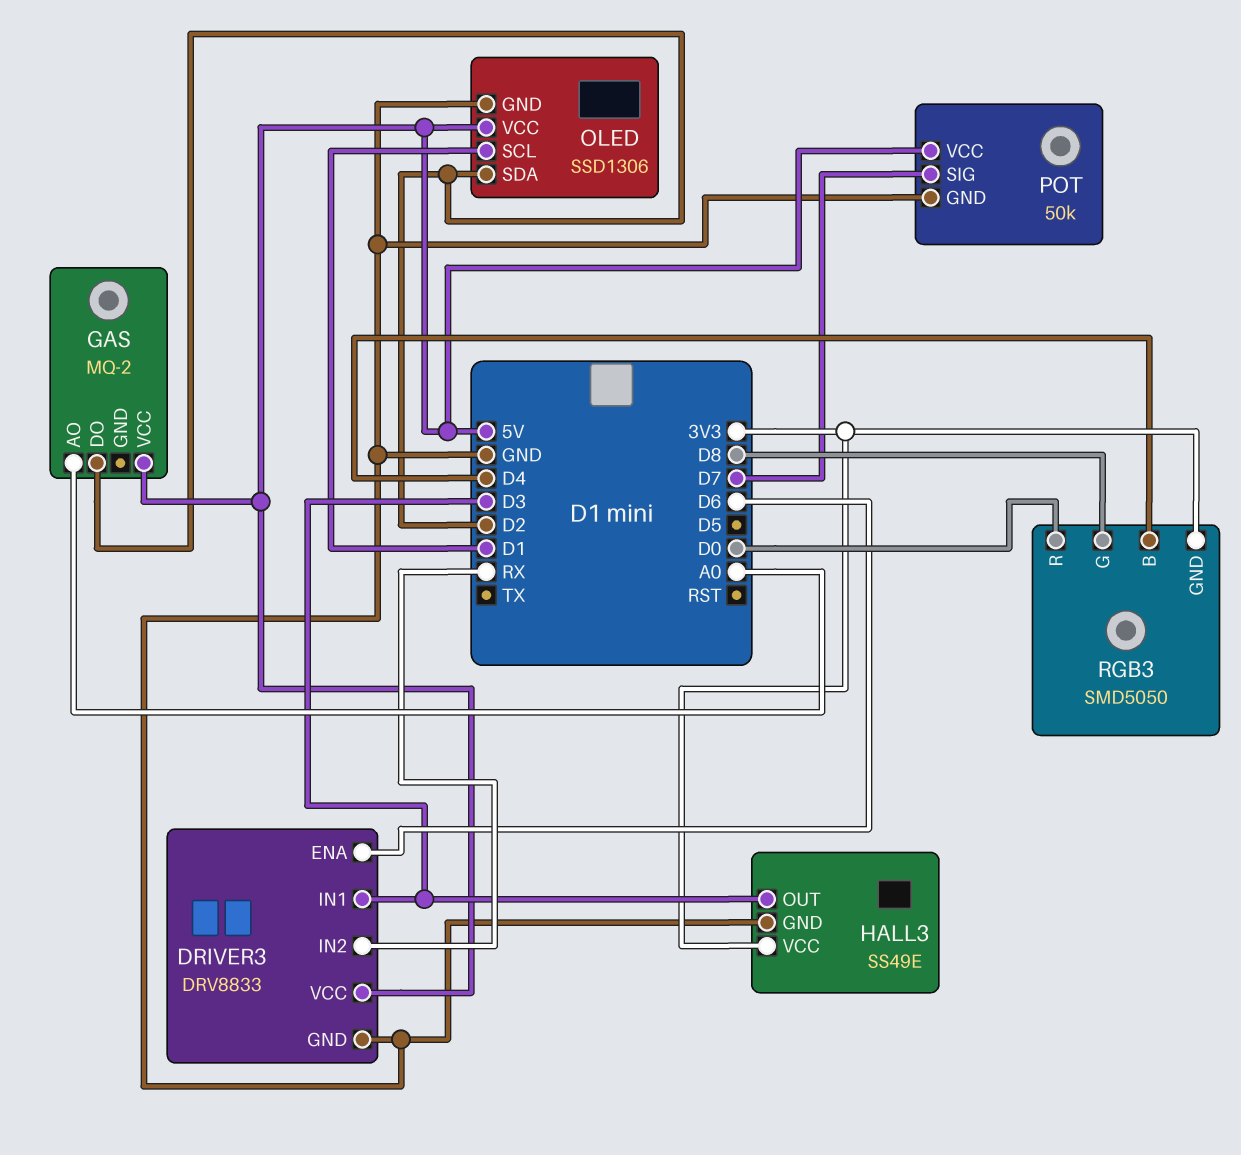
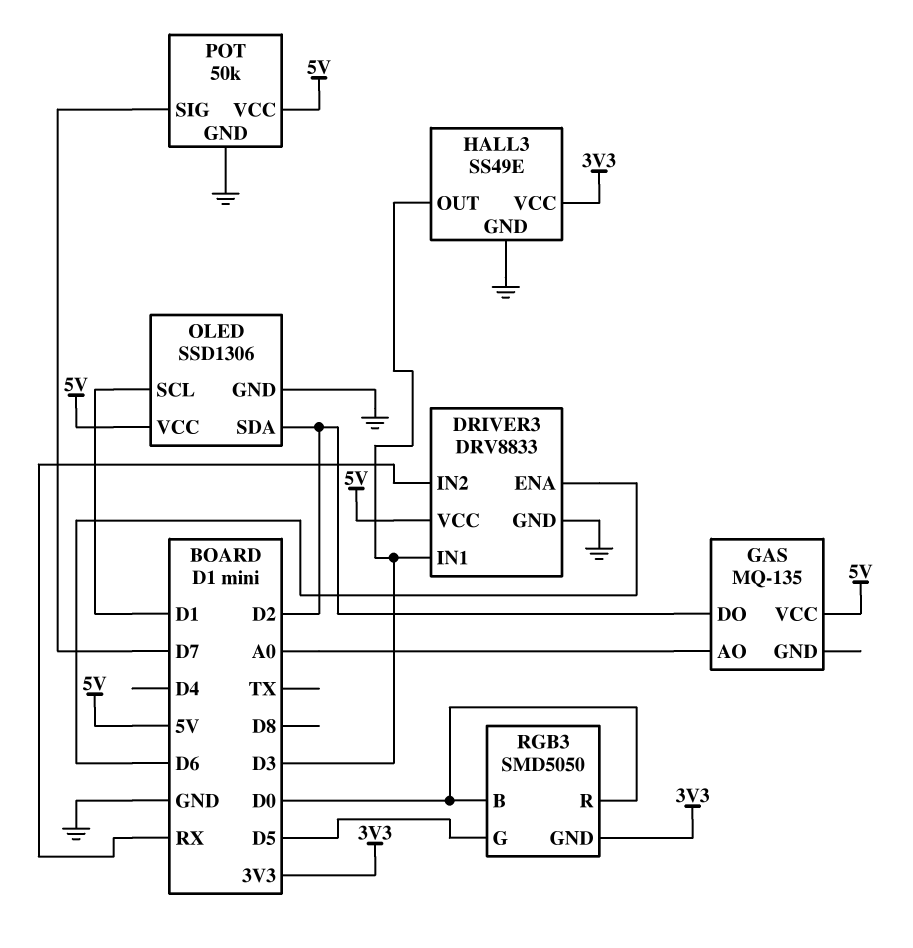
GAS: MQ-2 -> MQ-135
RGB3 pin B: D4 -> D0
RGB3 pin G: D8 -> D5

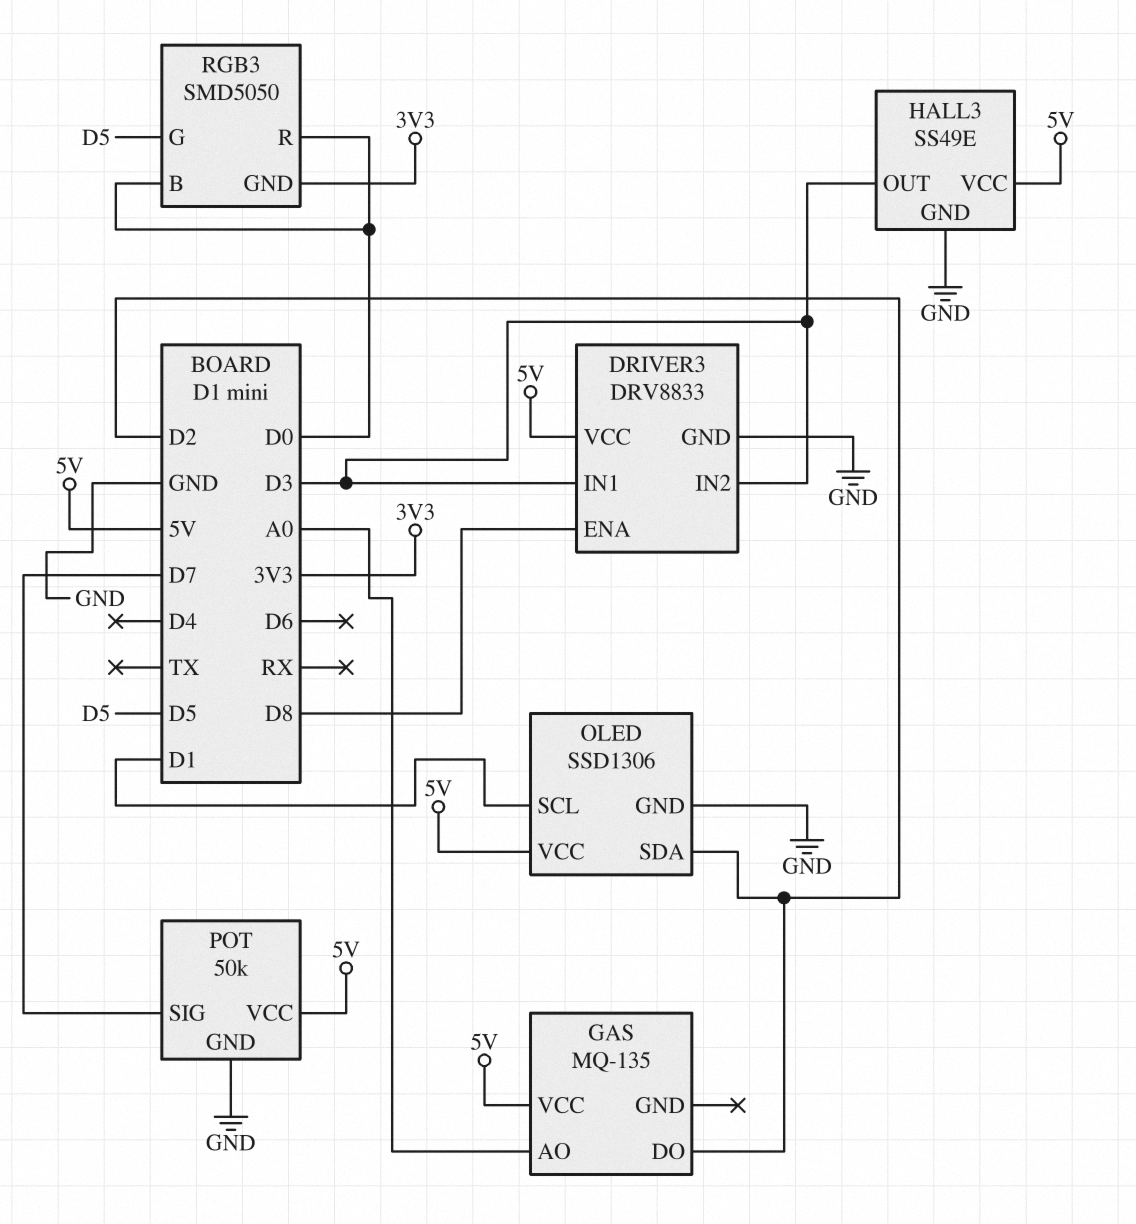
DRIVER3 pin ENA: D6 -> D8
DRIVER3 pin IN2: RX -> D3
HALL3 pin VCC: 3V3 -> 5V

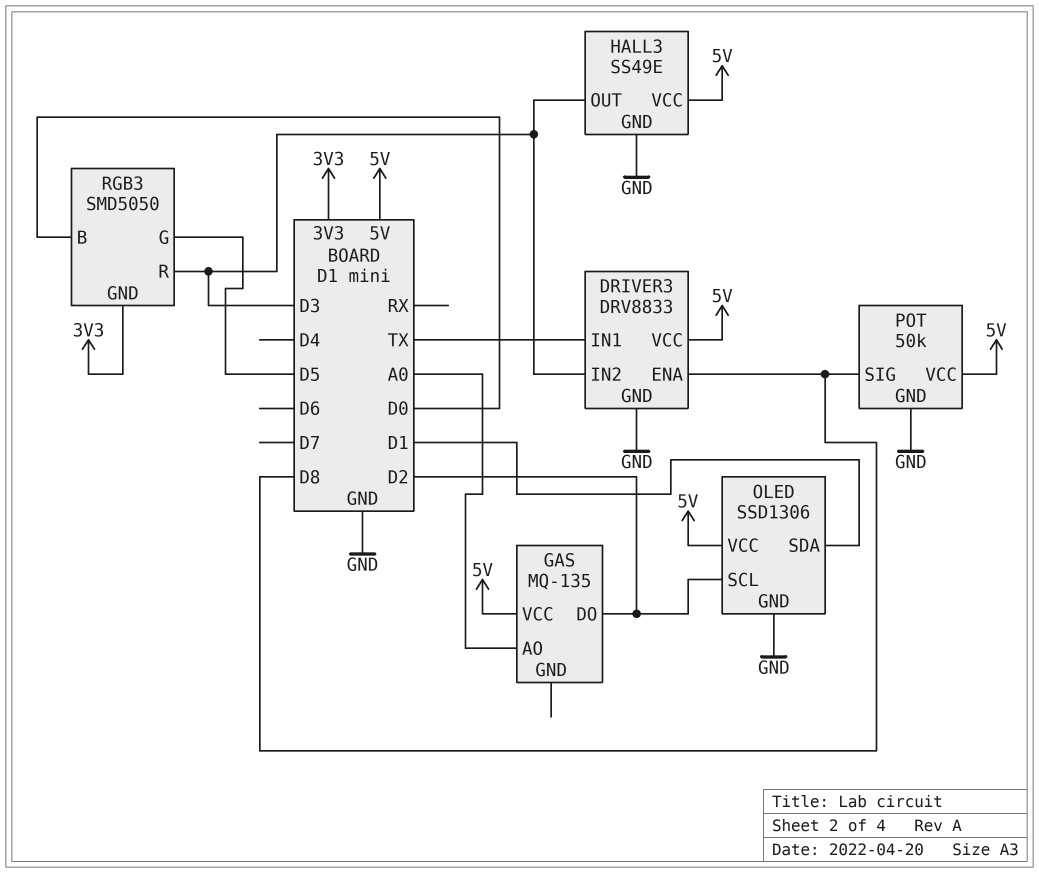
DRIVER3 pin IN1: D3 -> TX
OLED pin SCL: D1 -> D2
OLED pin SDA: D2 -> D1
POT pin SIG: D7 -> D8
RGB3 pin R: D0 -> D3

